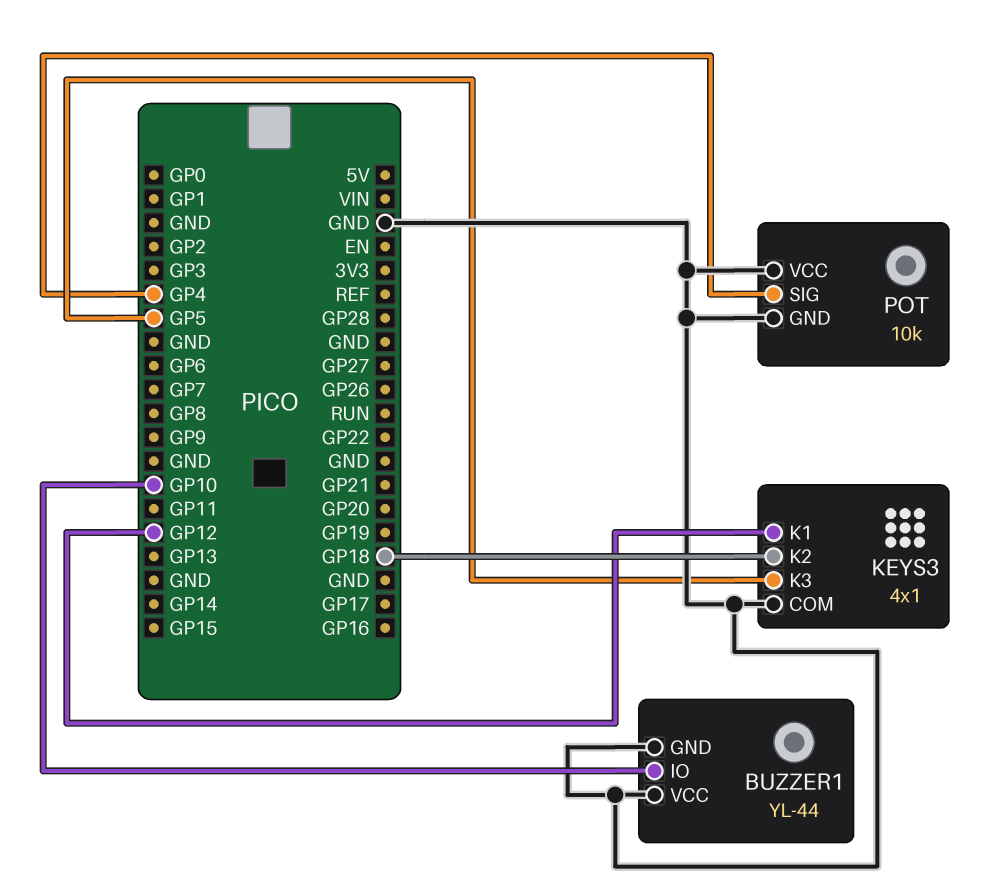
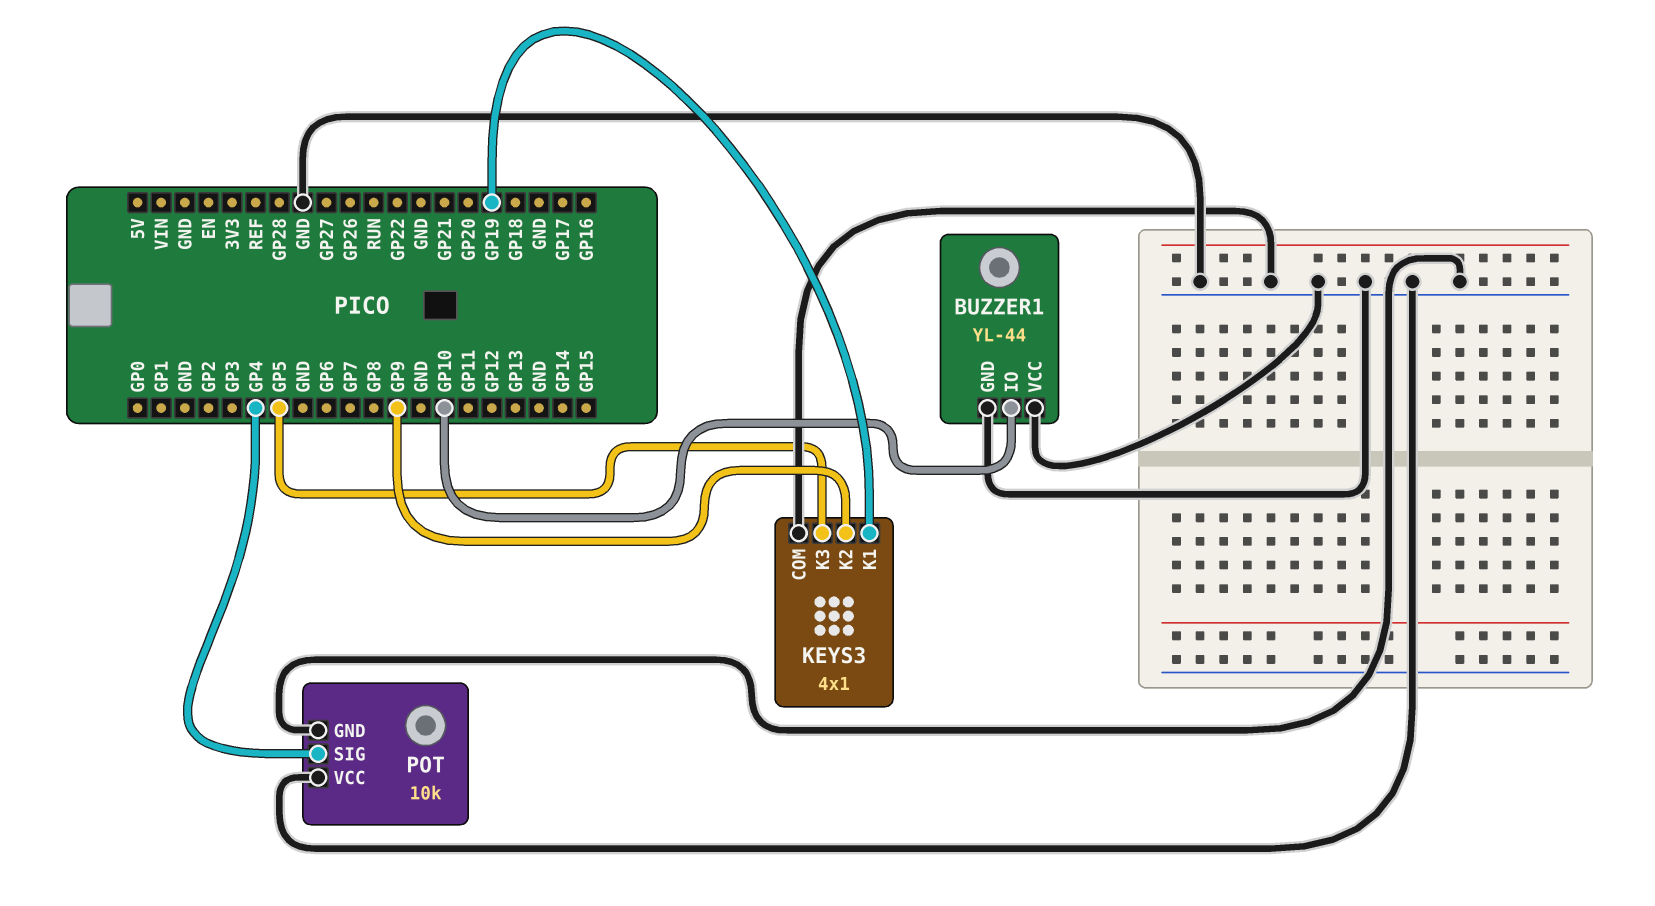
KEYS3 pin K1: GP12 -> GP19
KEYS3 pin K2: GP18 -> GP9

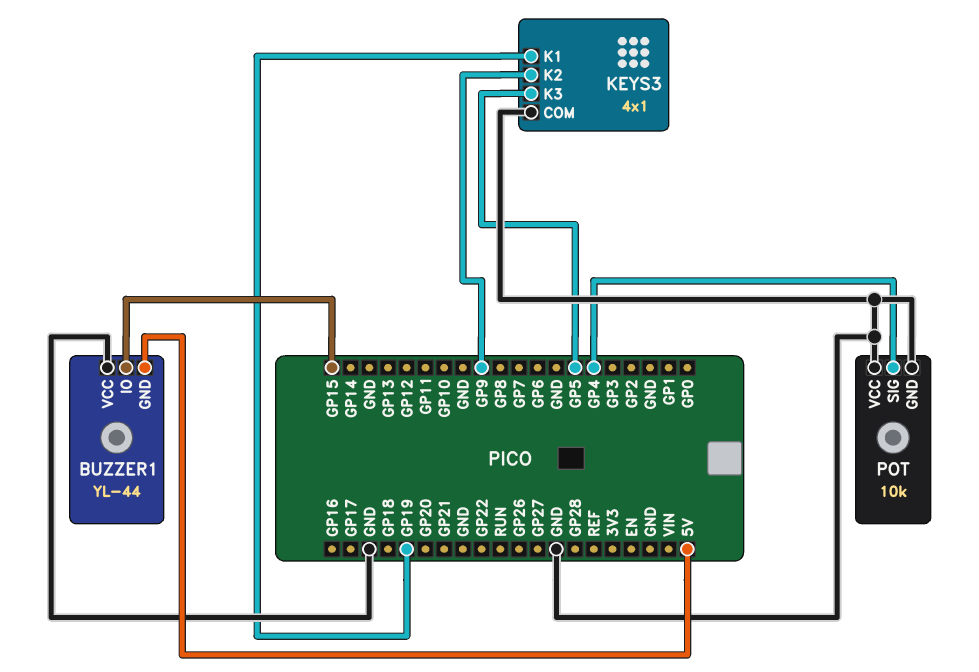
BUZZER1 pin GND: GND -> 5V
BUZZER1 pin IO: GP10 -> GP15

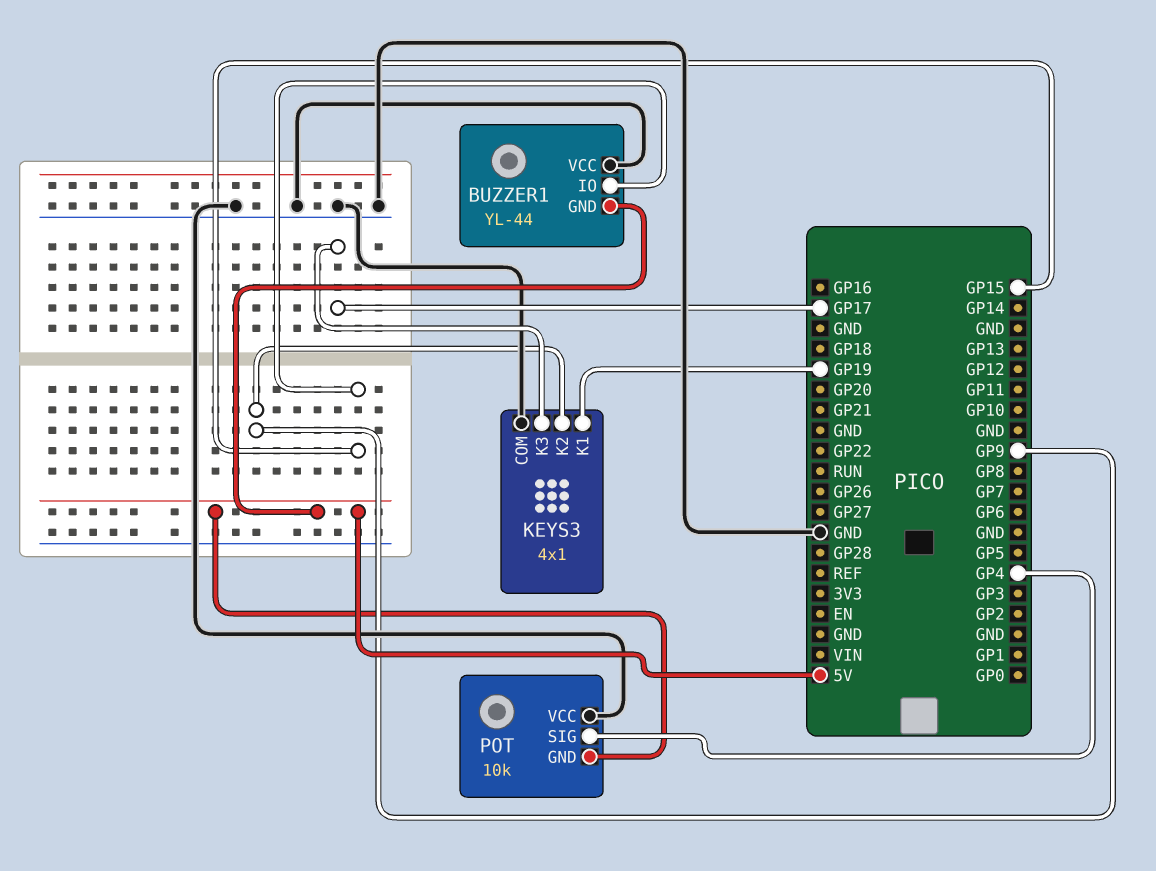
KEYS3 pin K3: GP5 -> GP17
POT pin GND: GND -> 5V

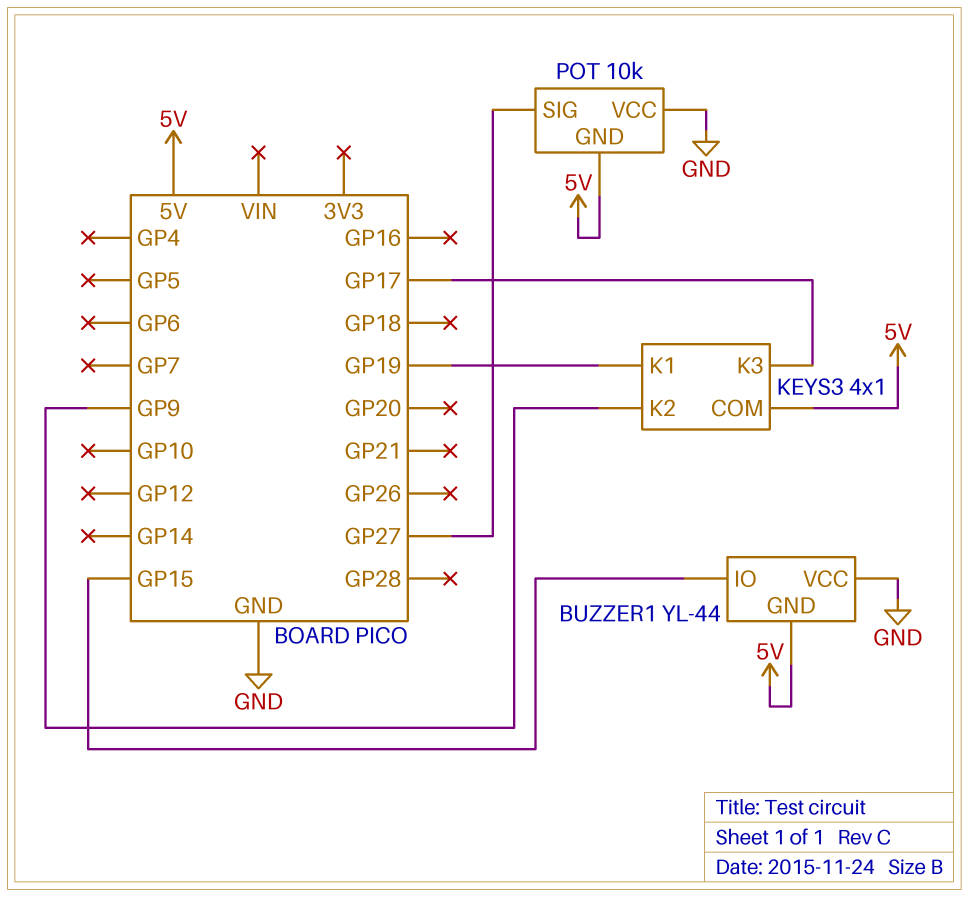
KEYS3 pin COM: GND -> 5V
POT pin SIG: GP4 -> GP27

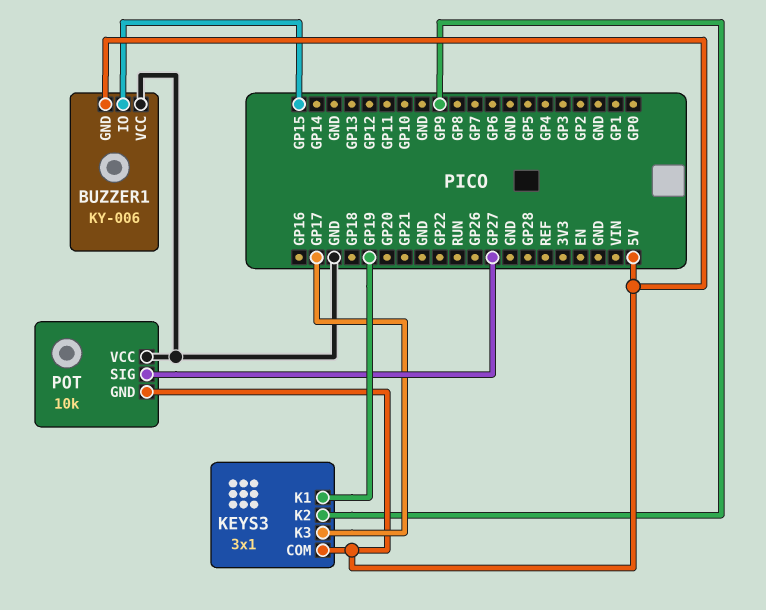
BUZZER1: YL-44 -> KY-006
KEYS3: 4x1 -> 3x1

